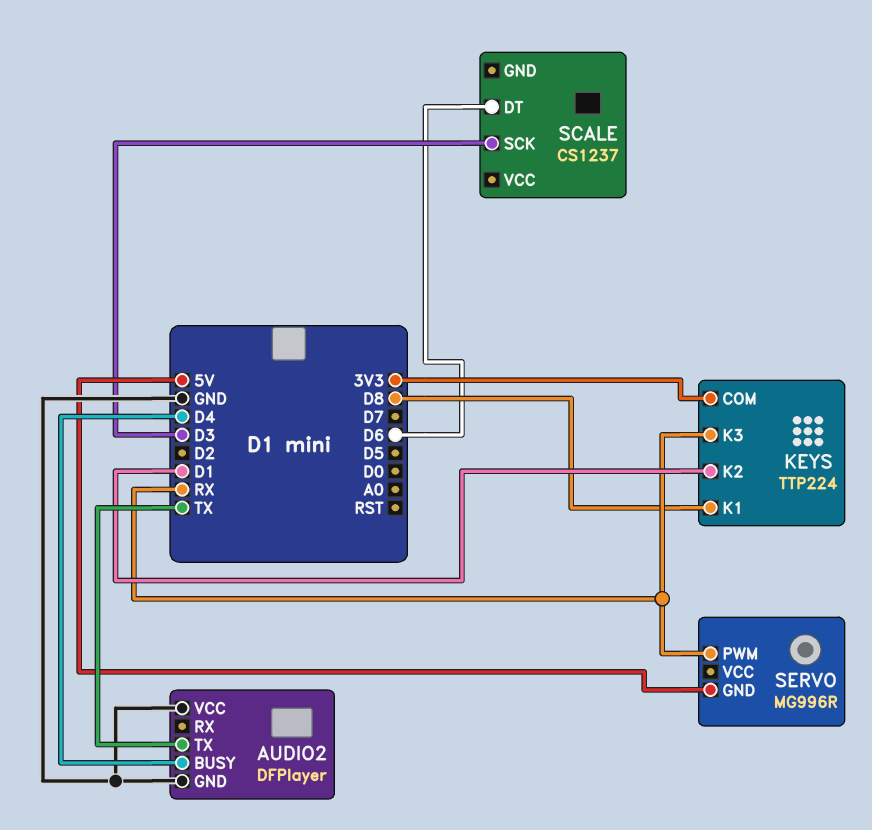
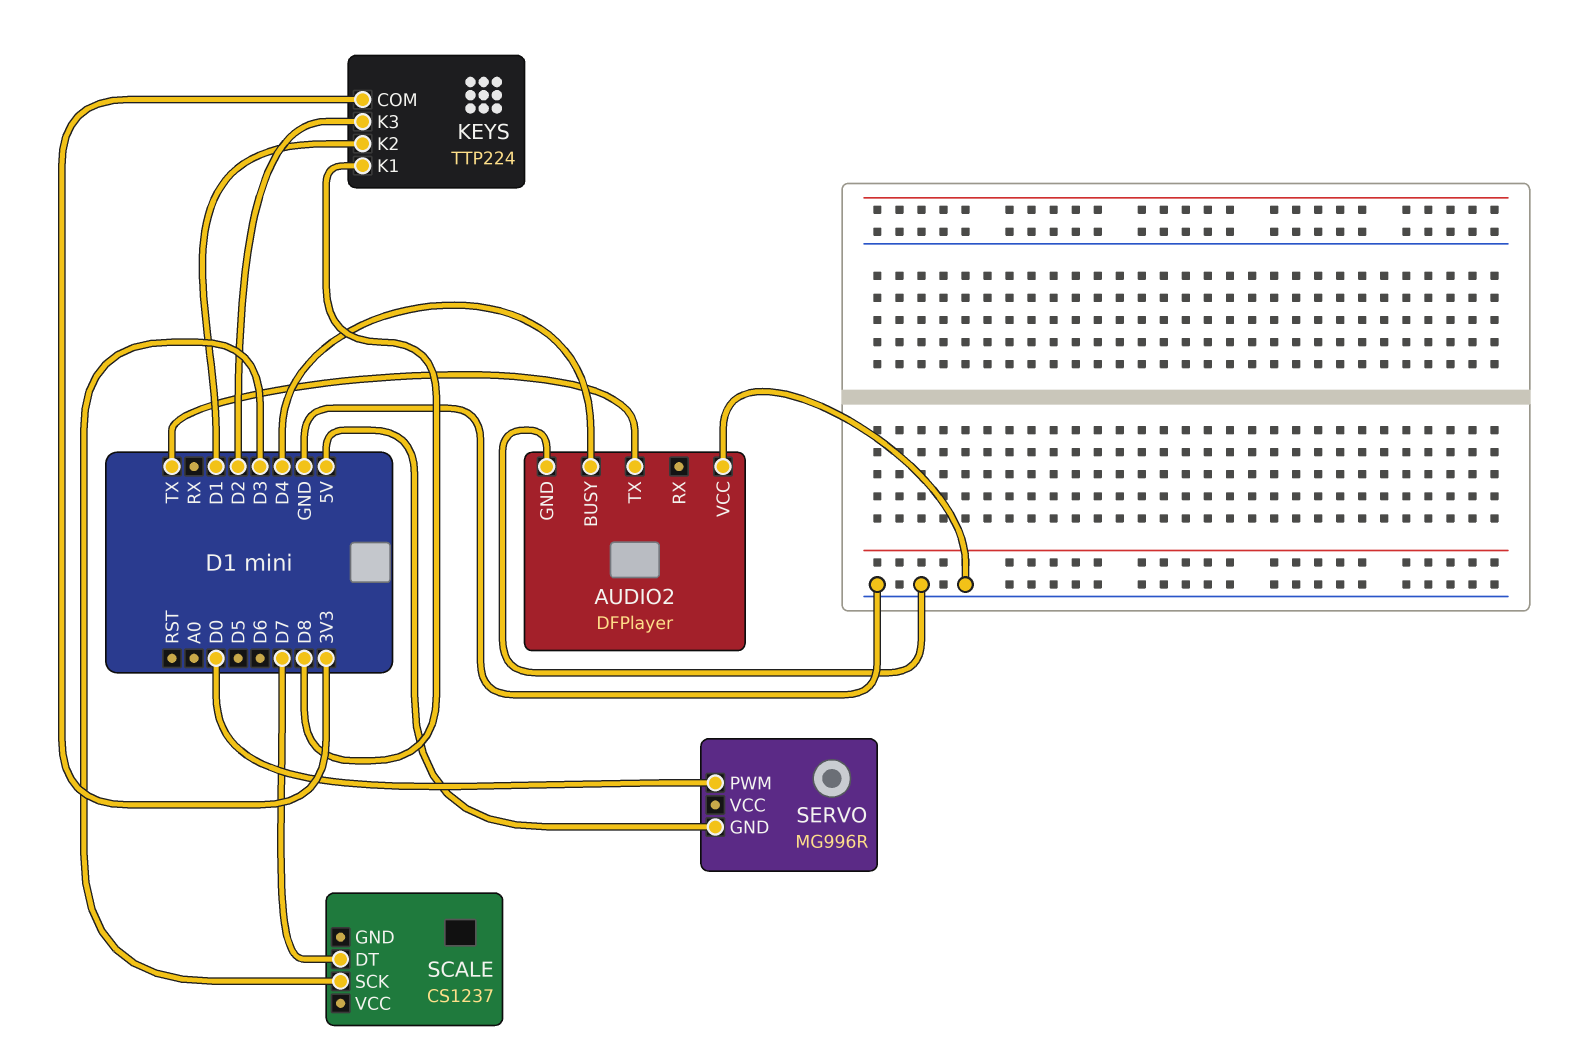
KEYS pin K3: RX -> D2
SCALE pin DT: D6 -> D7
SERVO pin PWM: RX -> D0

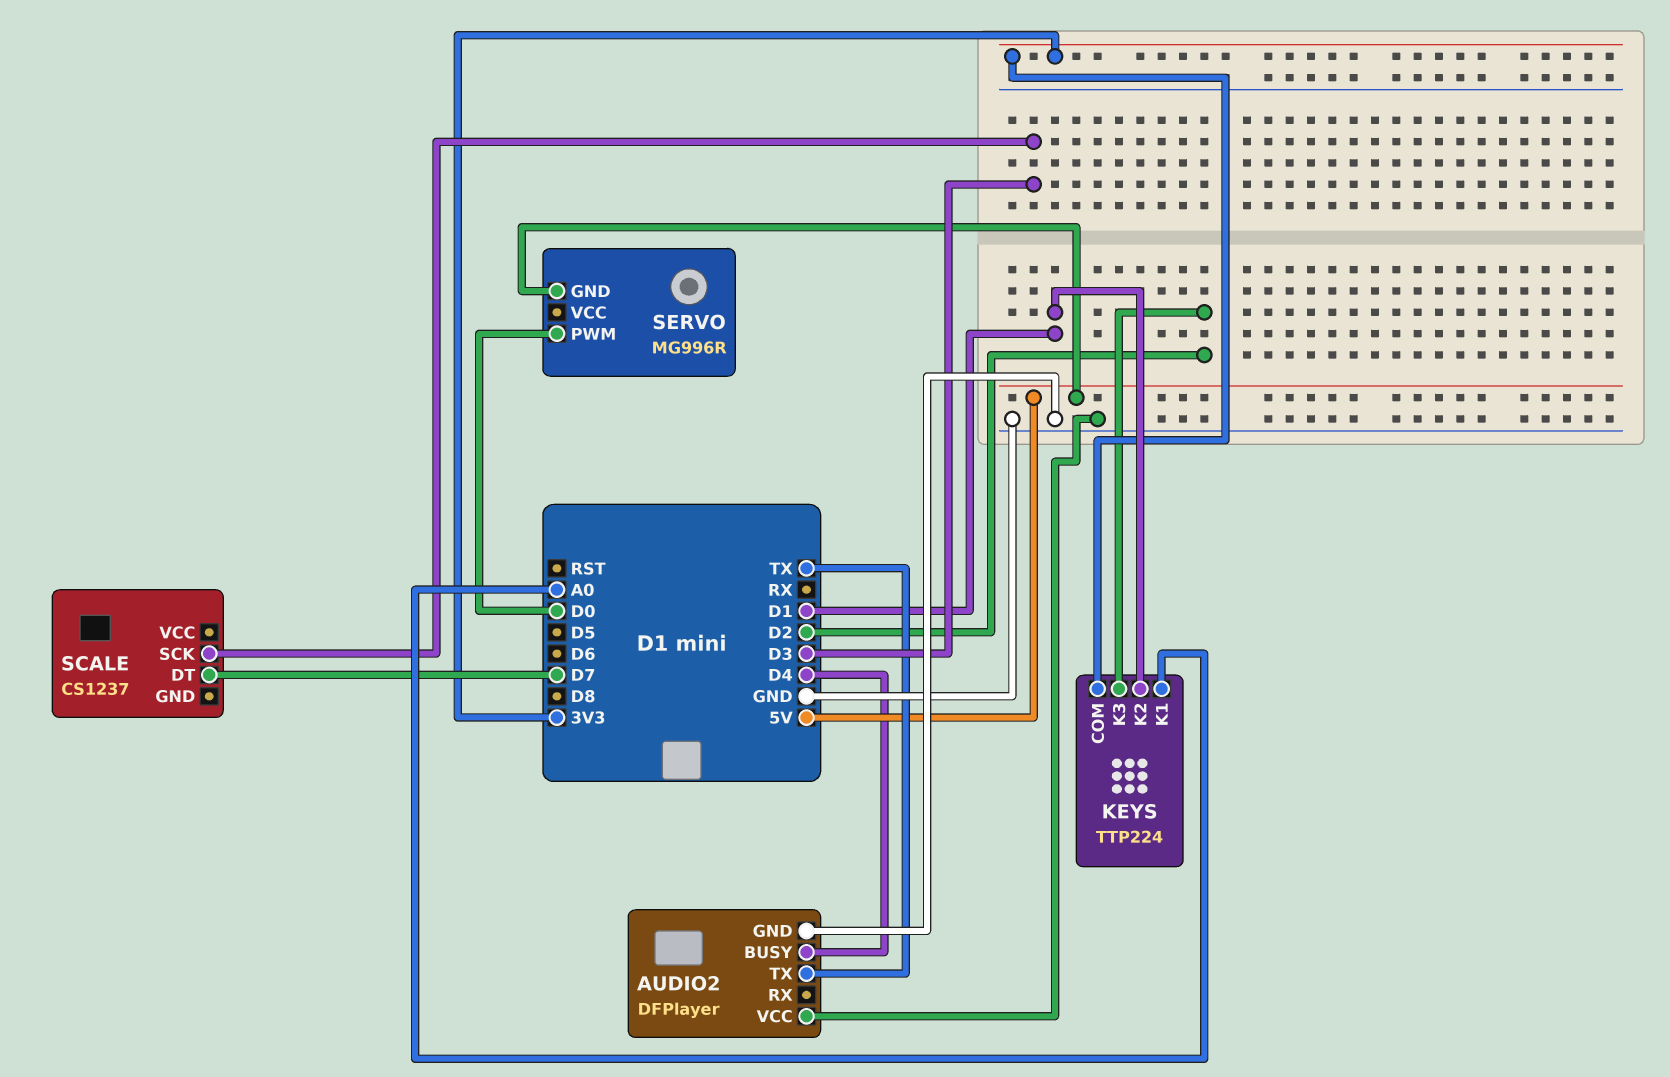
KEYS pin K1: D8 -> A0

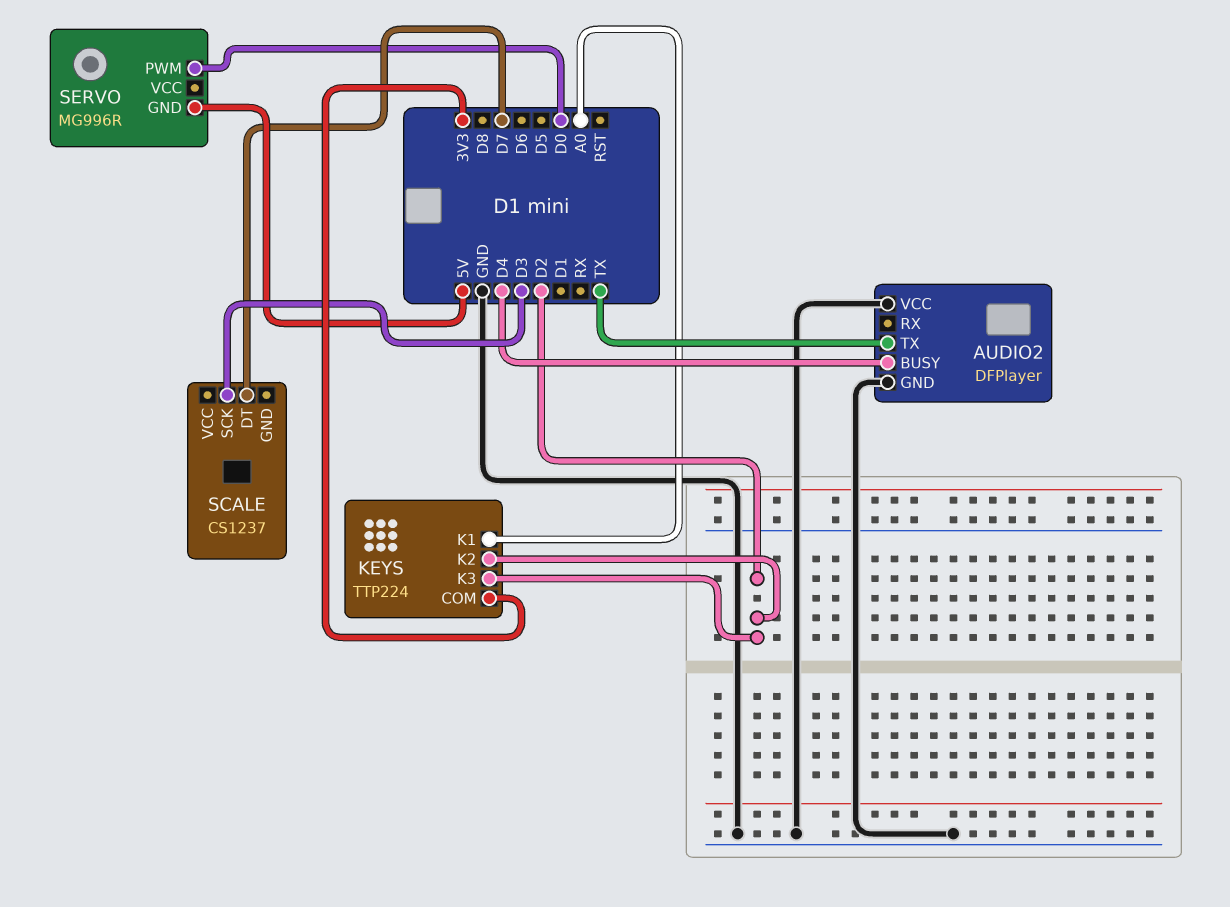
KEYS pin K2: D1 -> D2

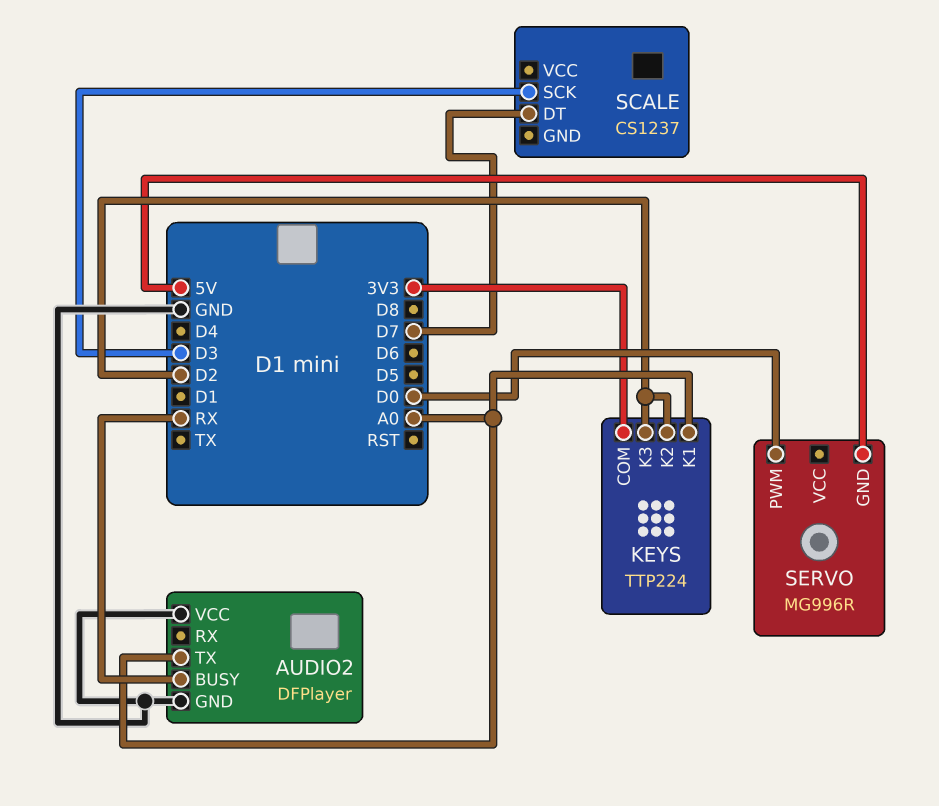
AUDIO2 pin BUSY: D4 -> RX
AUDIO2 pin TX: TX -> A0

